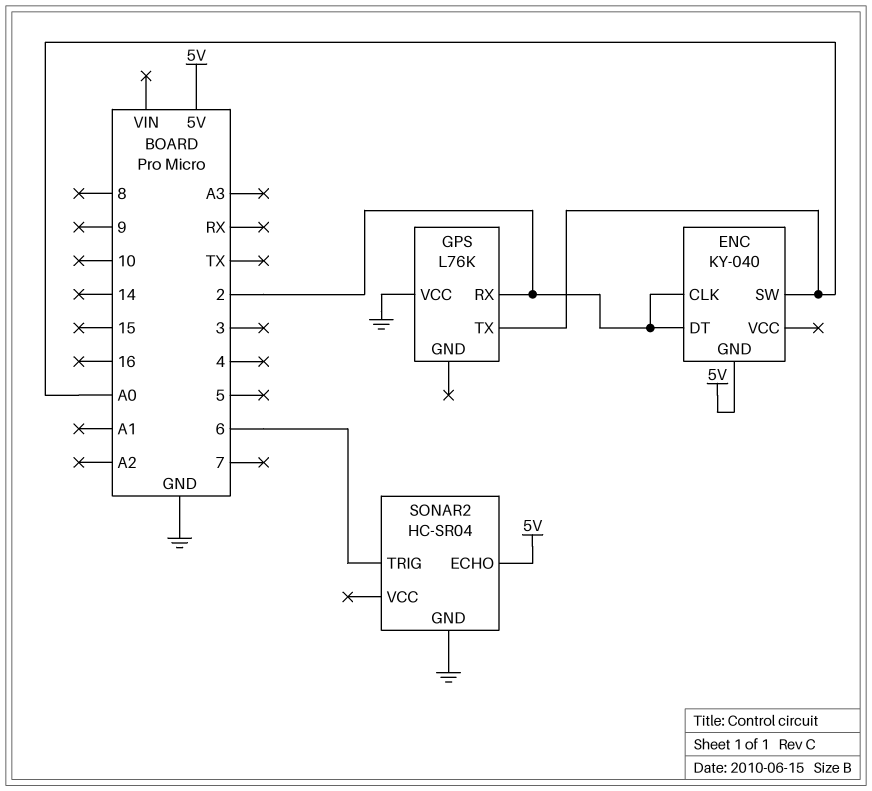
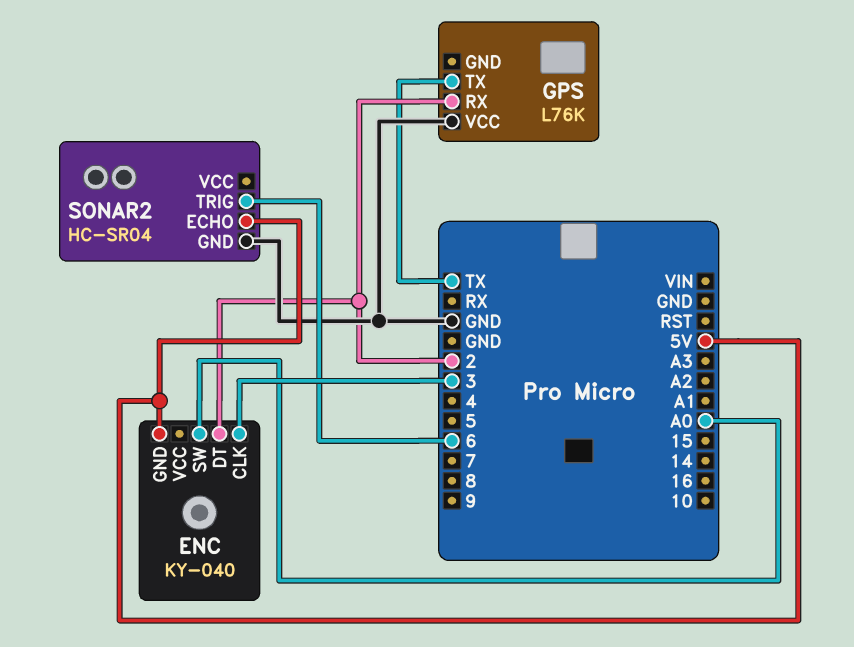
ENC pin CLK: 2 -> 3
GPS pin TX: A0 -> TX

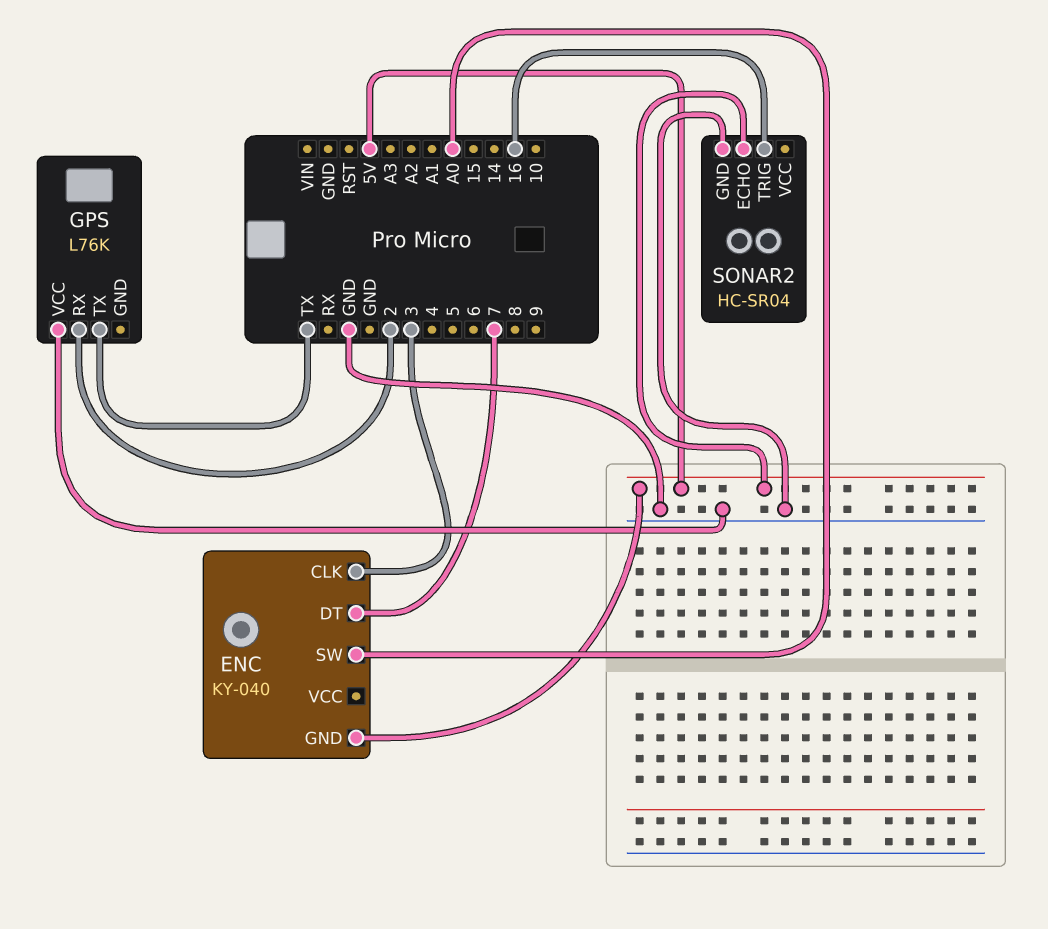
ENC pin DT: 2 -> 7
SONAR2 pin TRIG: 6 -> 16

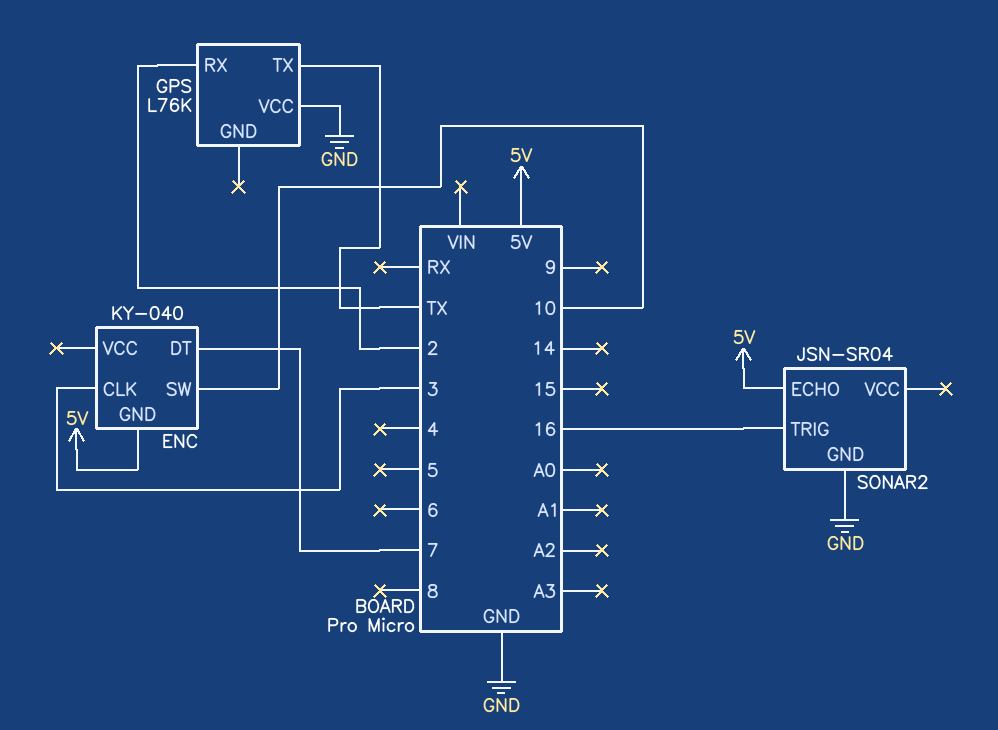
ENC pin SW: A0 -> 10
SONAR2: HC-SR04 -> JSN-SR04

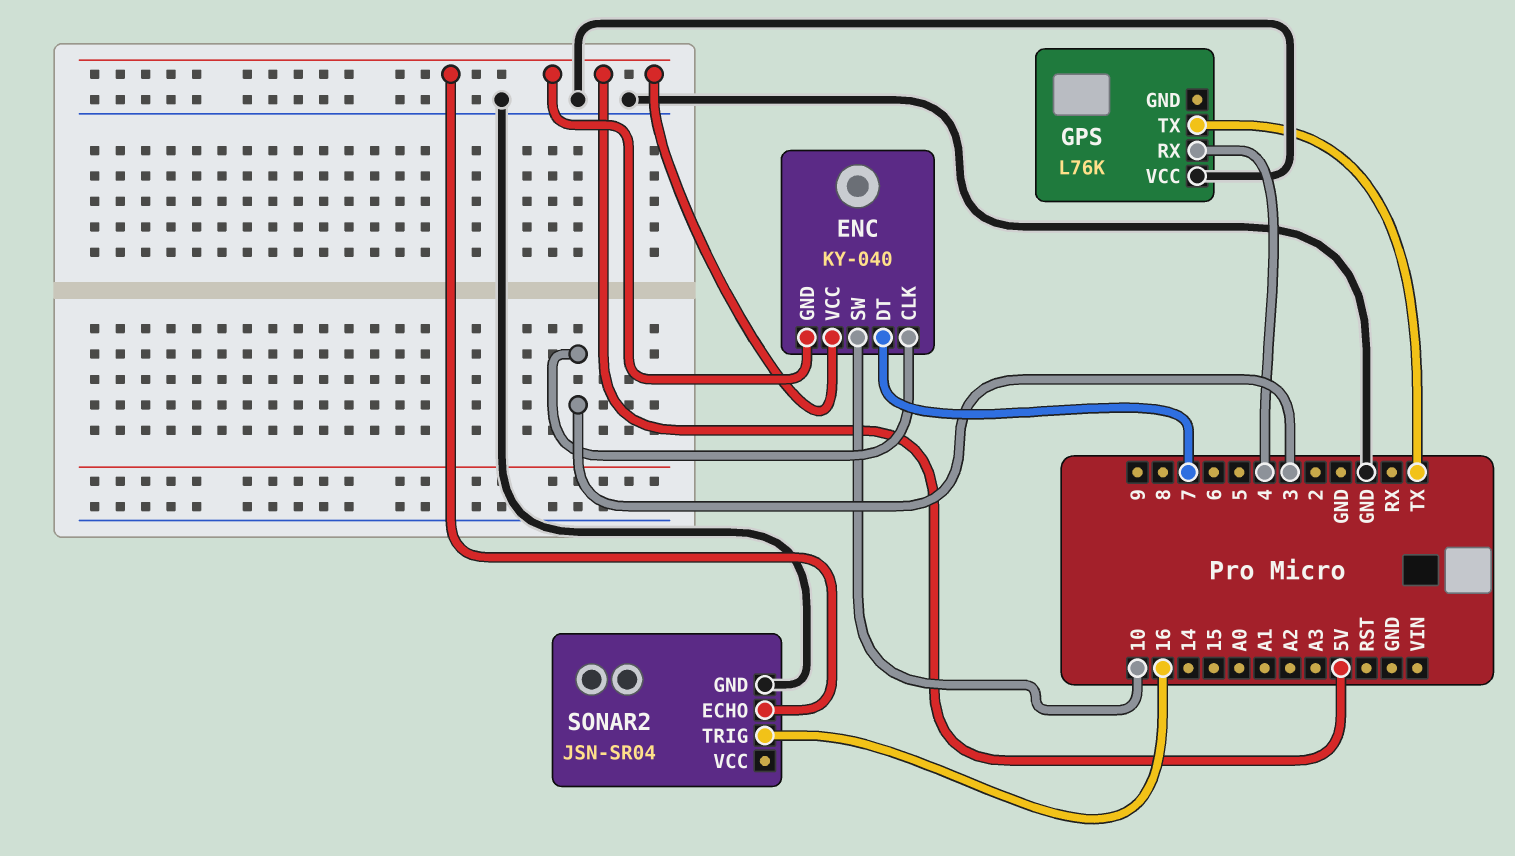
ENC pin VCC: none -> 5V
GPS pin RX: 2 -> 4

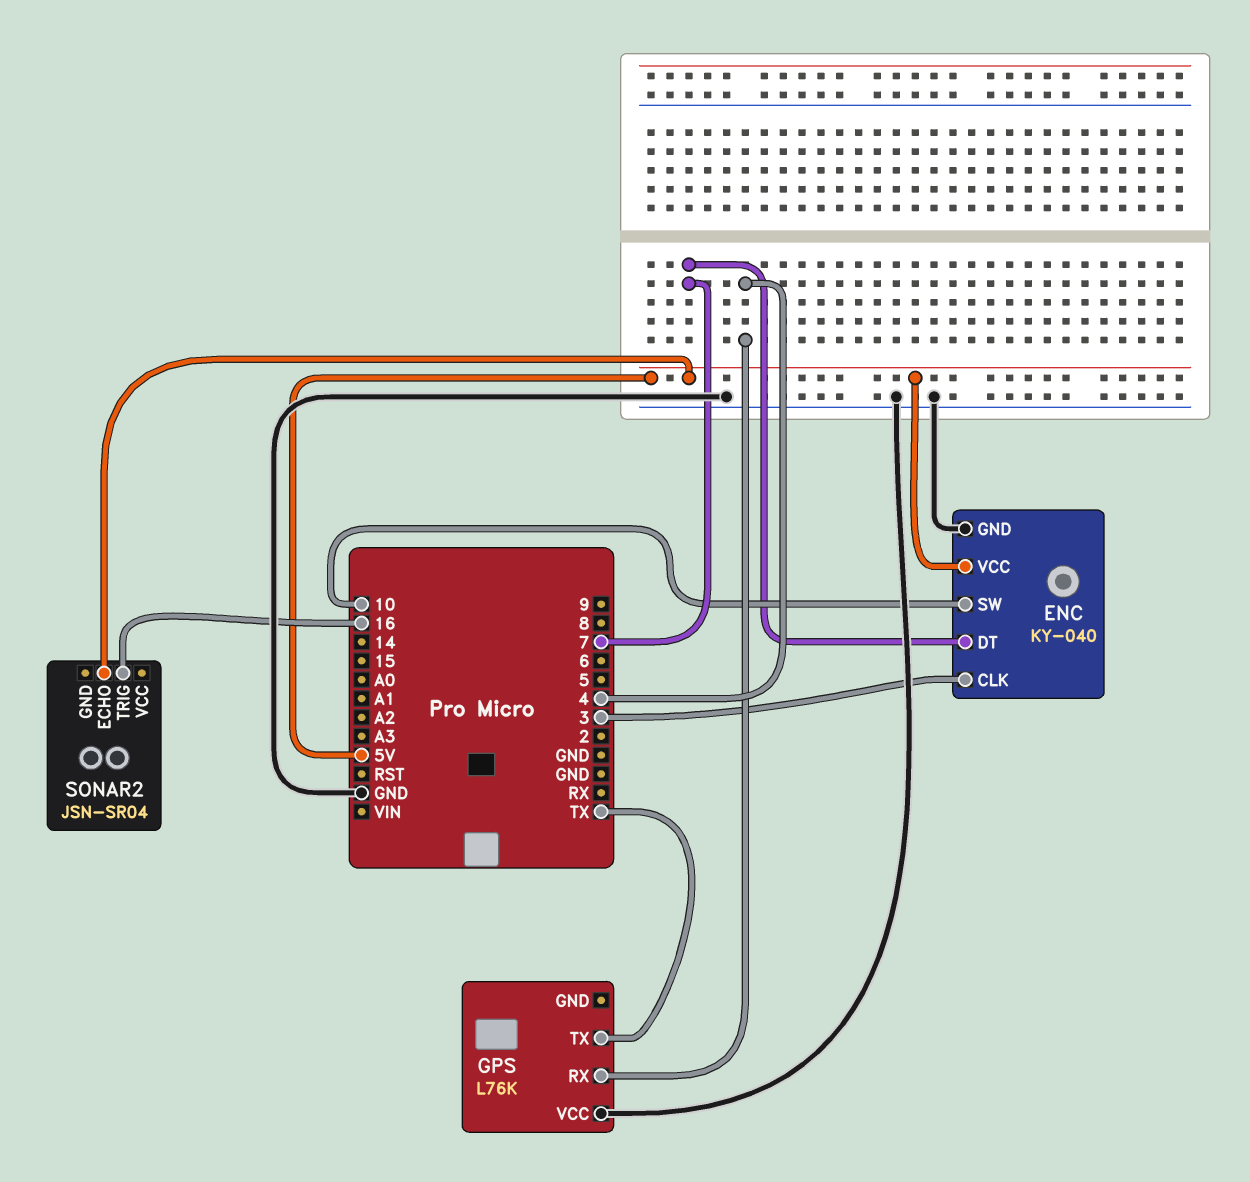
ENC pin GND: 5V -> GND
SONAR2 pin GND: GND -> none

